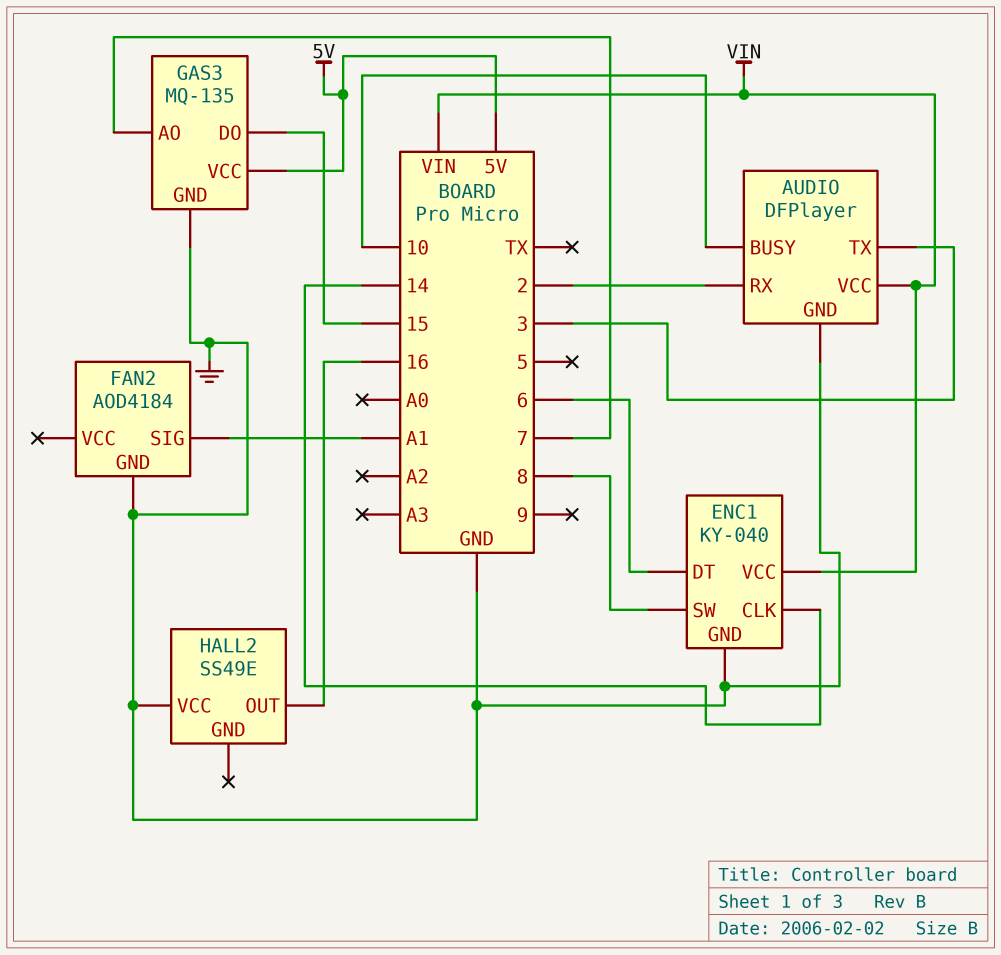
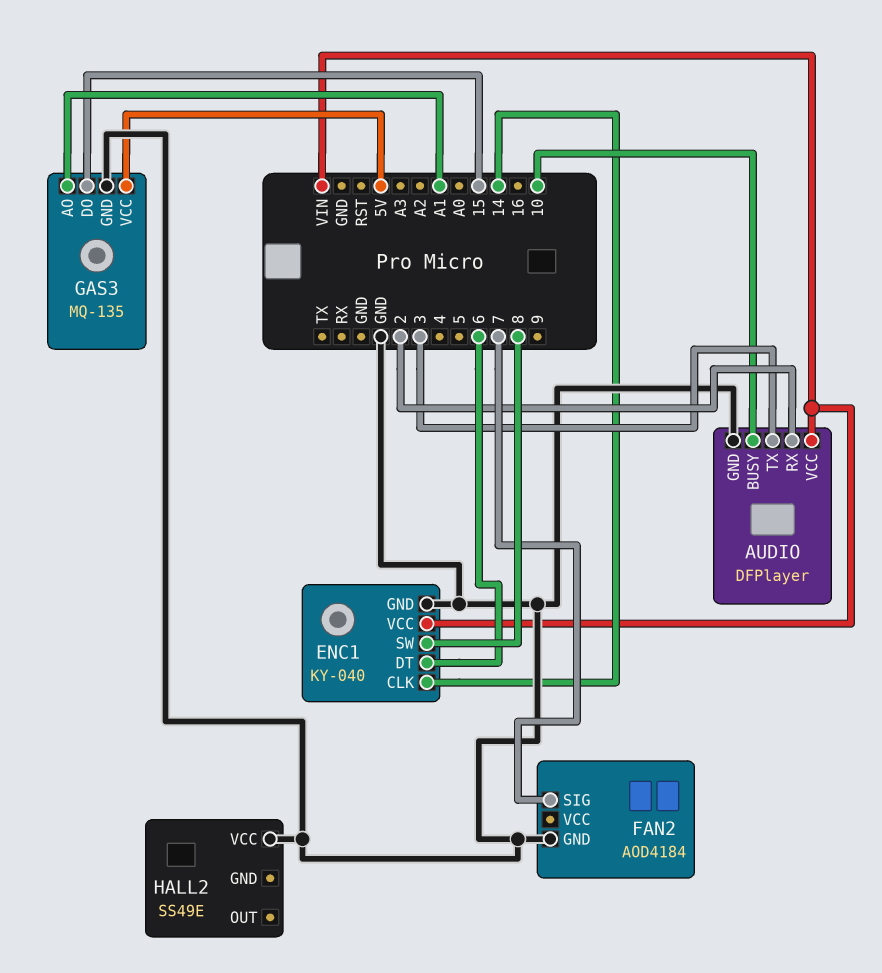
FAN2 pin SIG: A1 -> 7
GAS3 pin AO: 7 -> A1
HALL2 pin OUT: 16 -> none

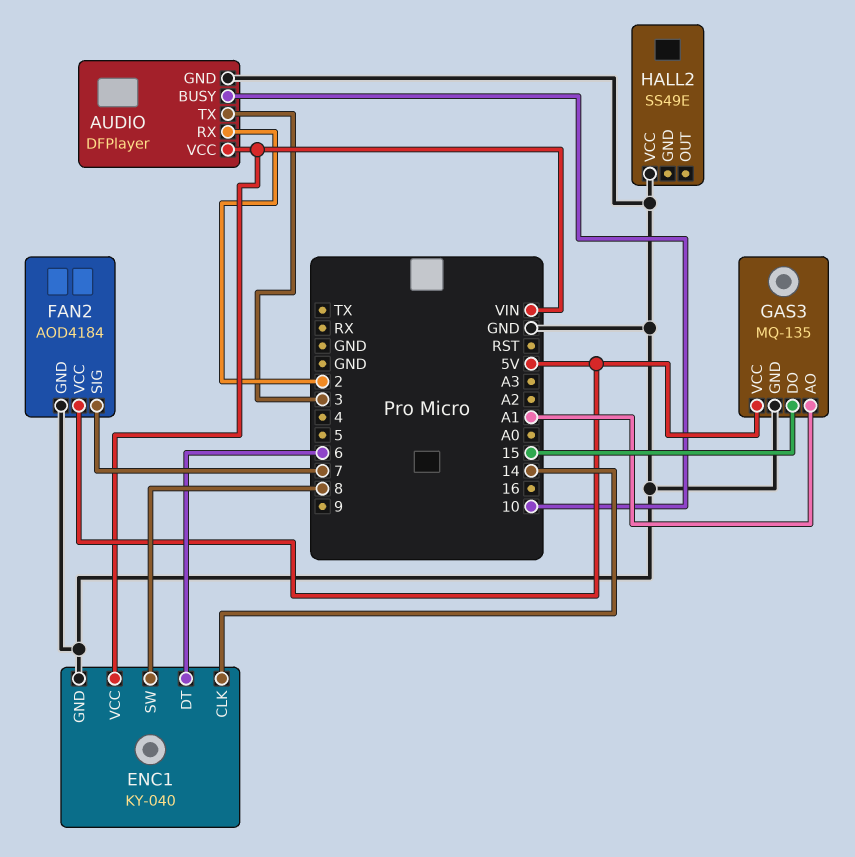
FAN2 pin VCC: none -> 5V

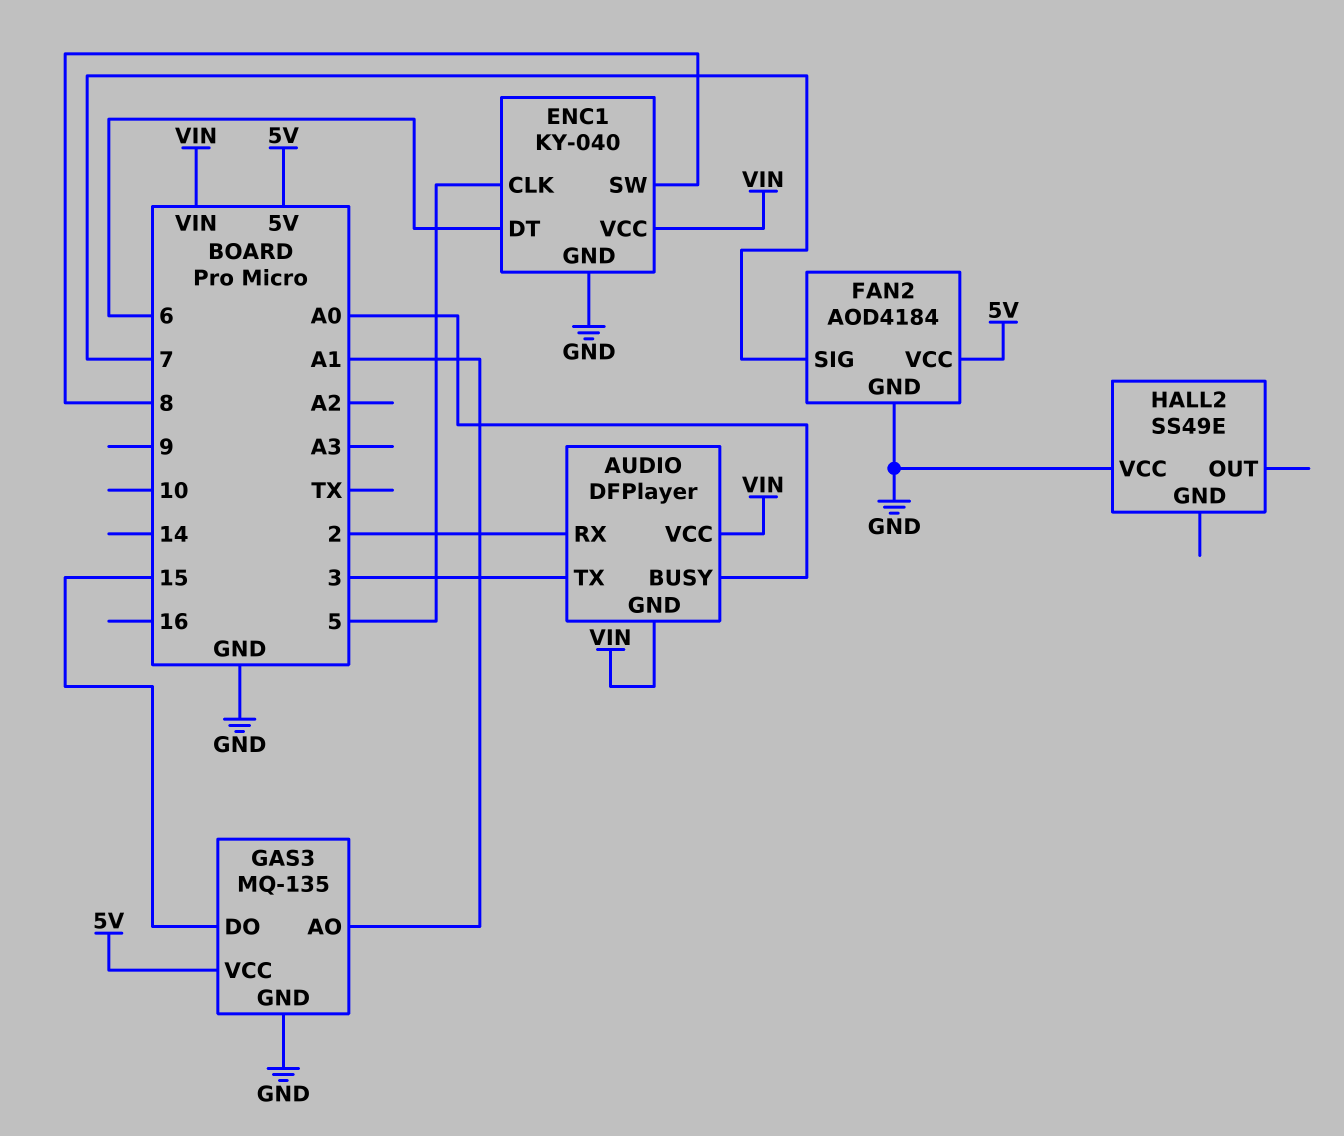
AUDIO pin BUSY: 10 -> A0
AUDIO pin GND: GND -> VIN
ENC1 pin CLK: 14 -> 5

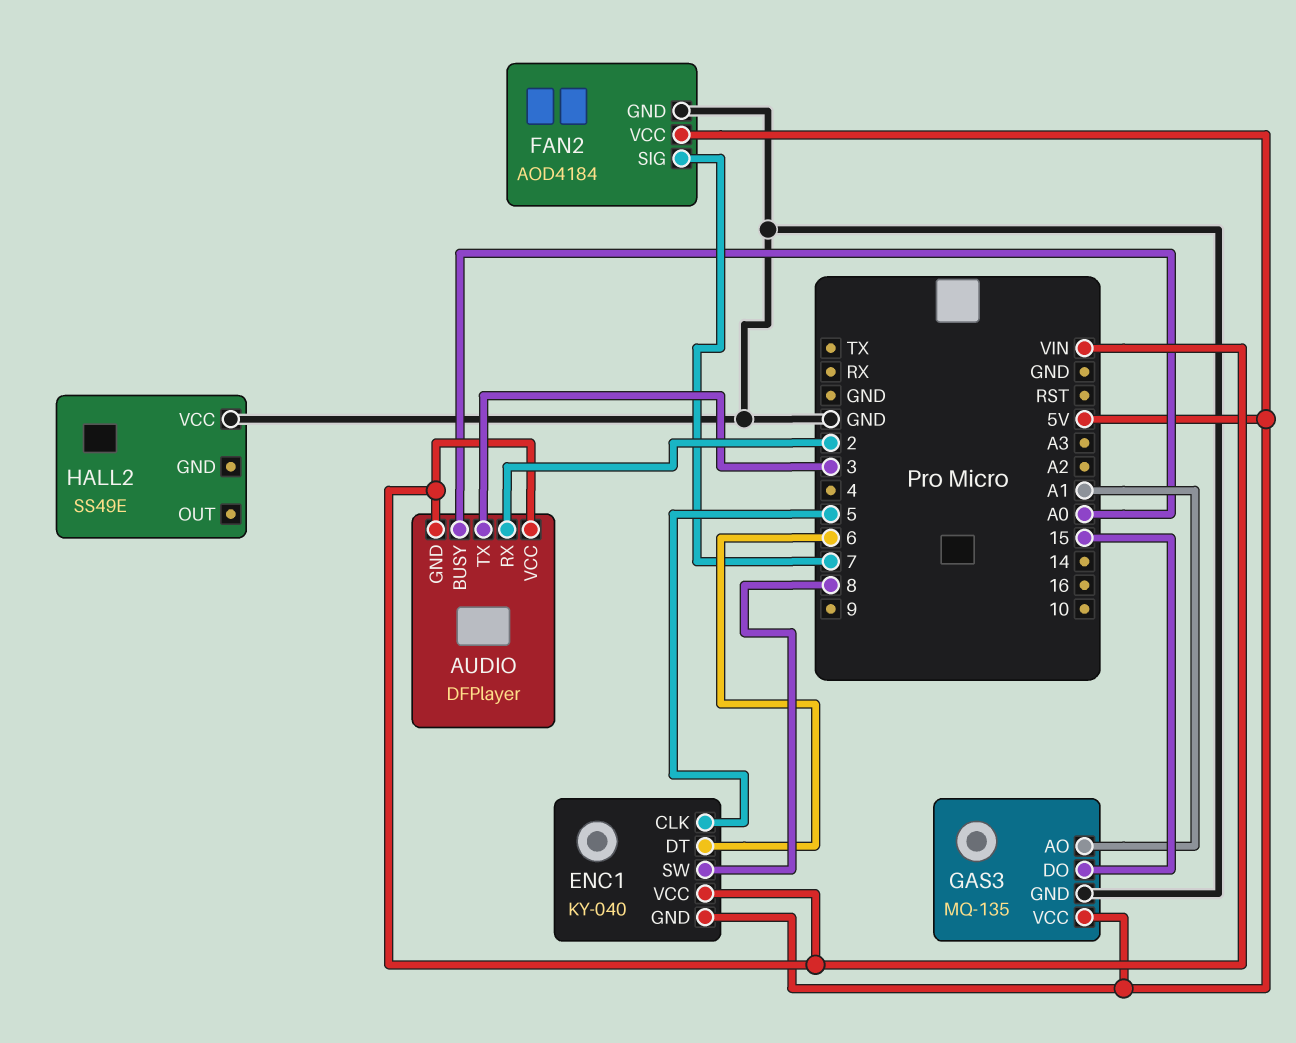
ENC1 pin GND: GND -> 5V

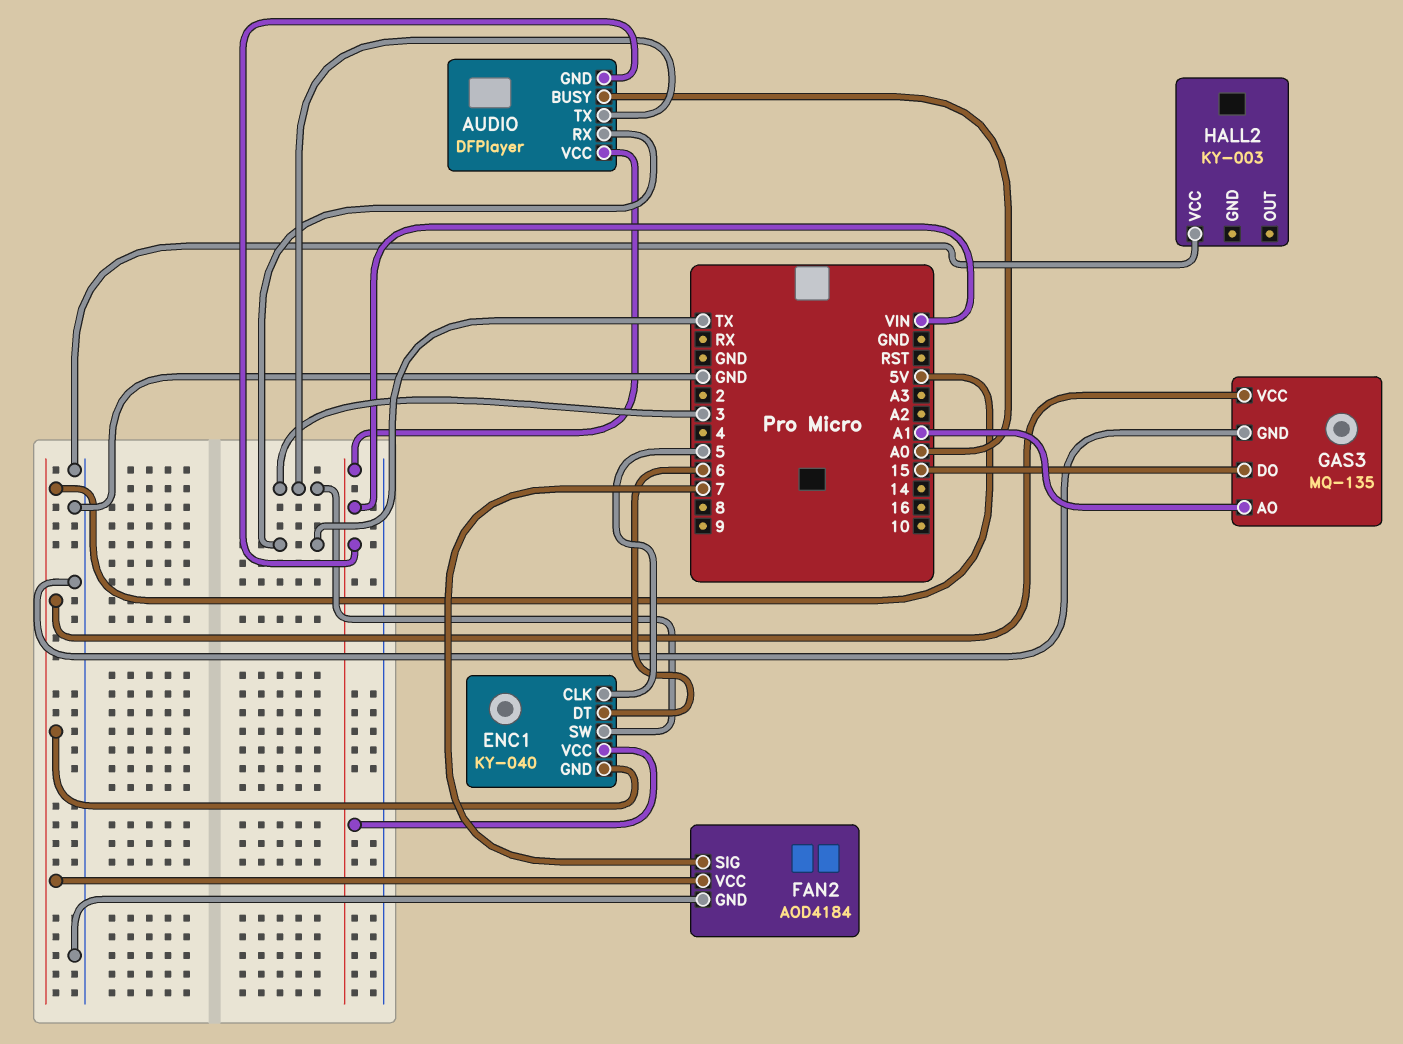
AUDIO pin RX: 2 -> TX
ENC1 pin SW: 8 -> 3
HALL2: SS49E -> KY-003

